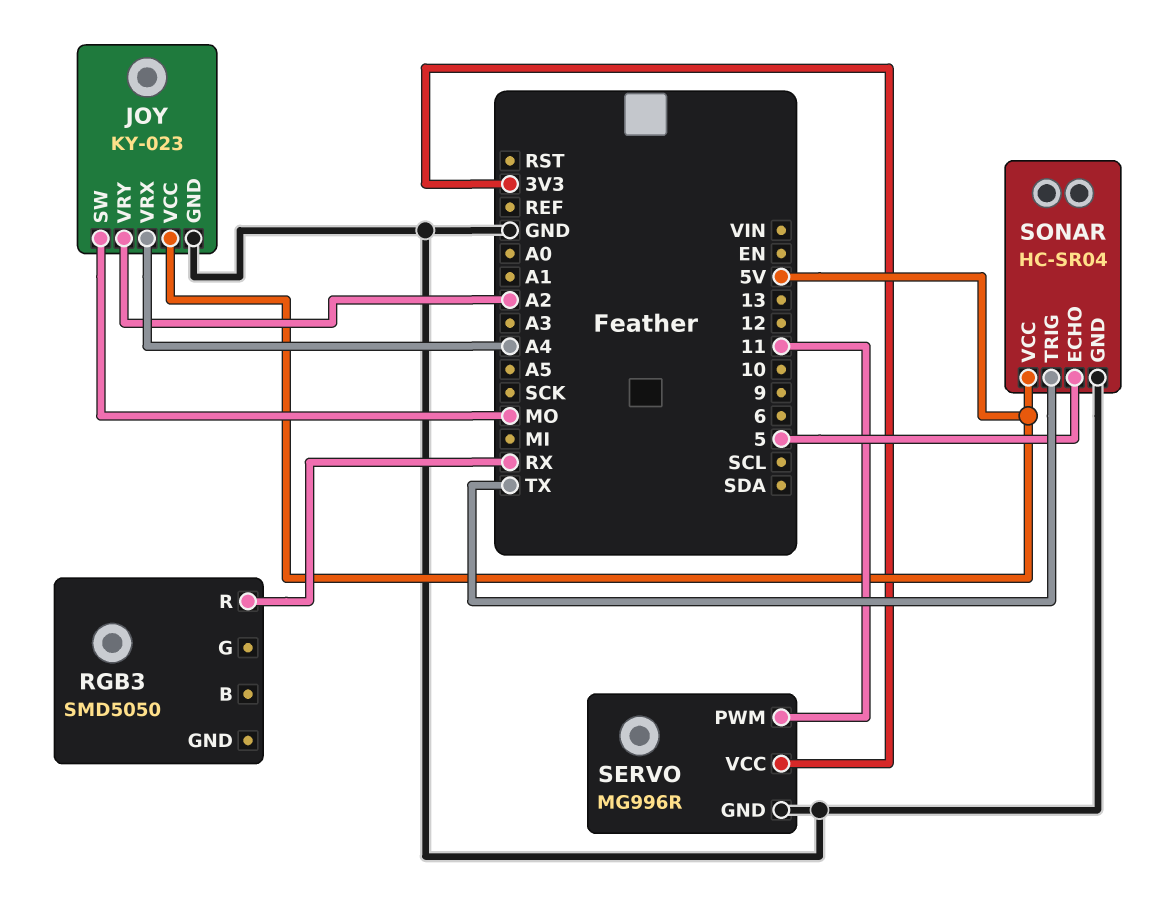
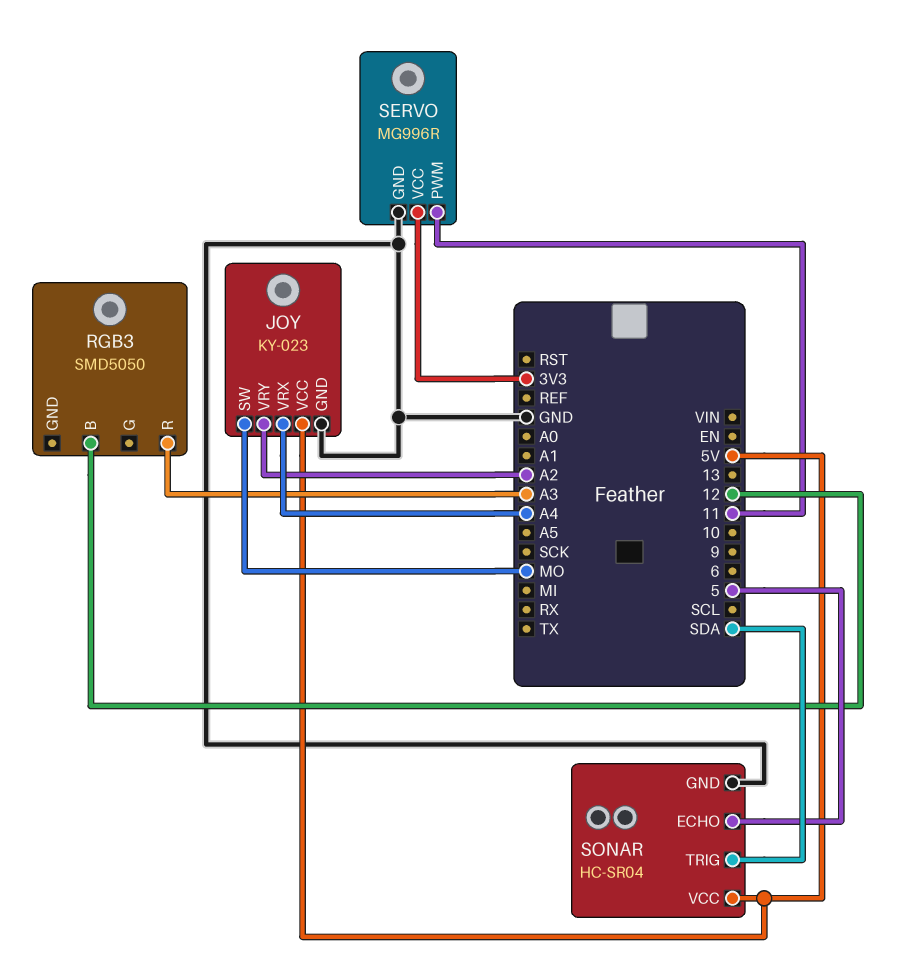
RGB3 pin B: none -> 12
RGB3 pin R: RX -> A3
SONAR pin TRIG: TX -> SDA

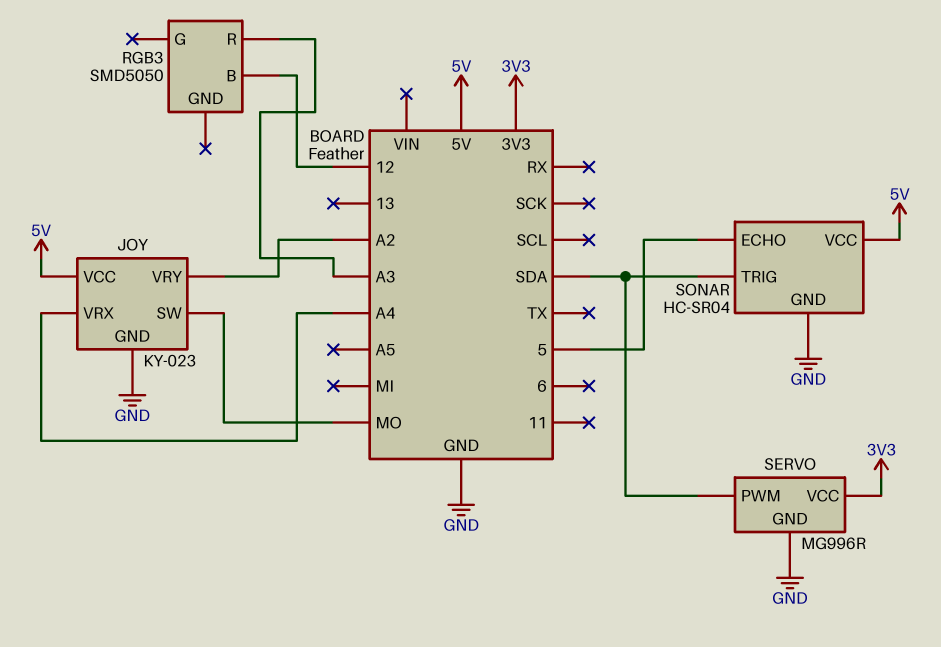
SERVO pin PWM: 11 -> SDA

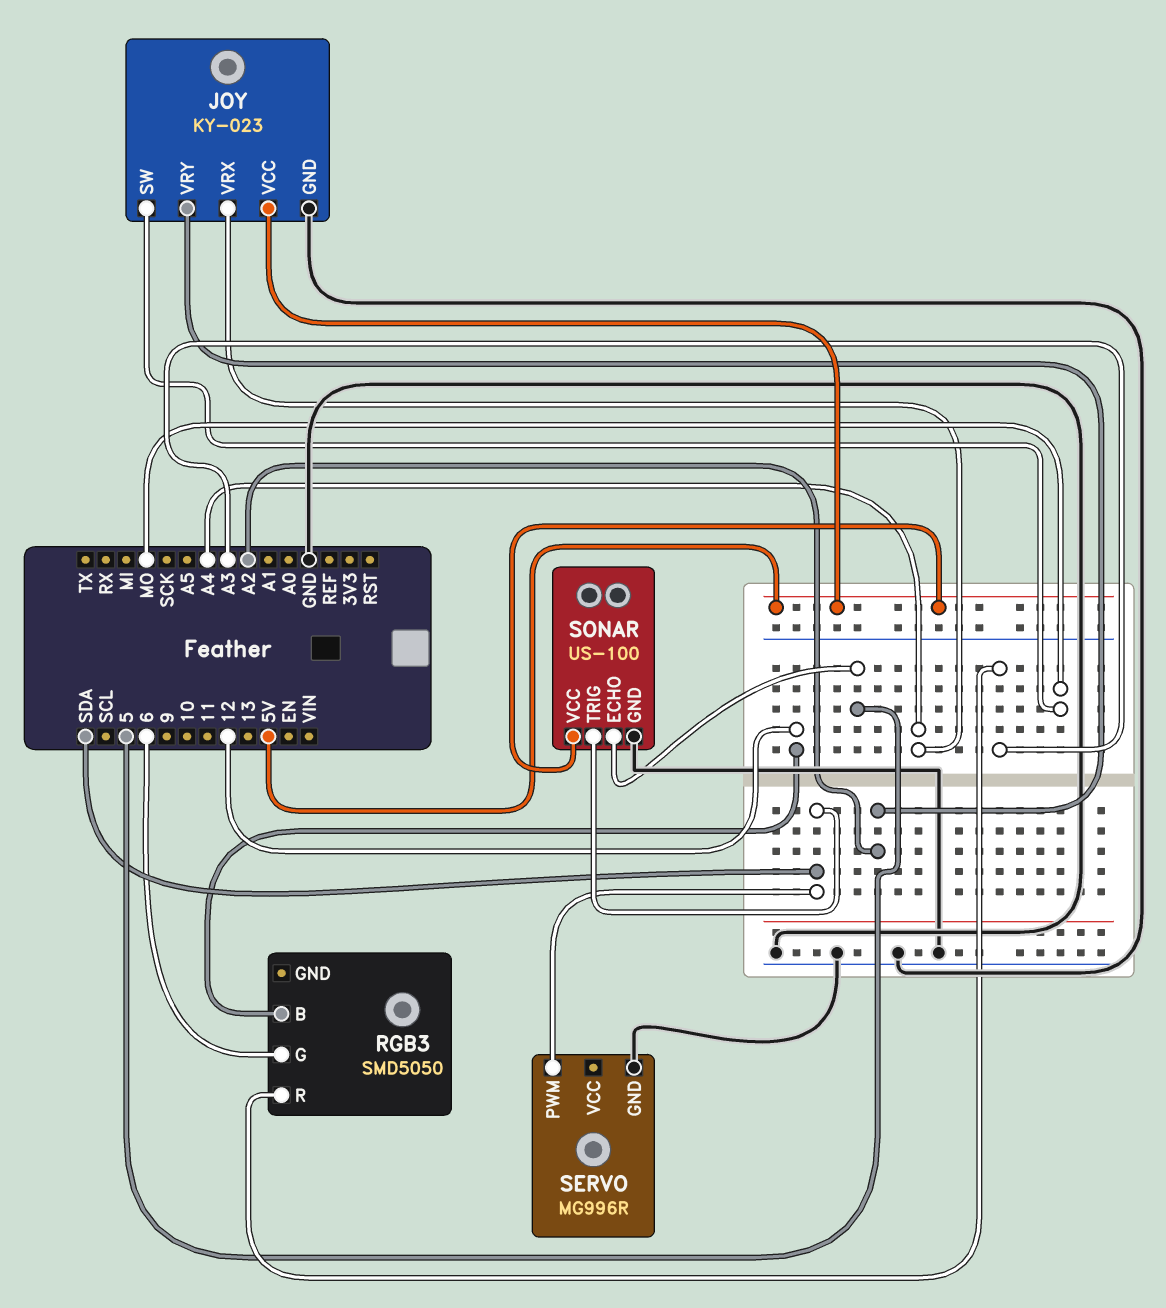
RGB3 pin G: none -> 6
SERVO pin VCC: 3V3 -> none
SONAR: HC-SR04 -> US-100

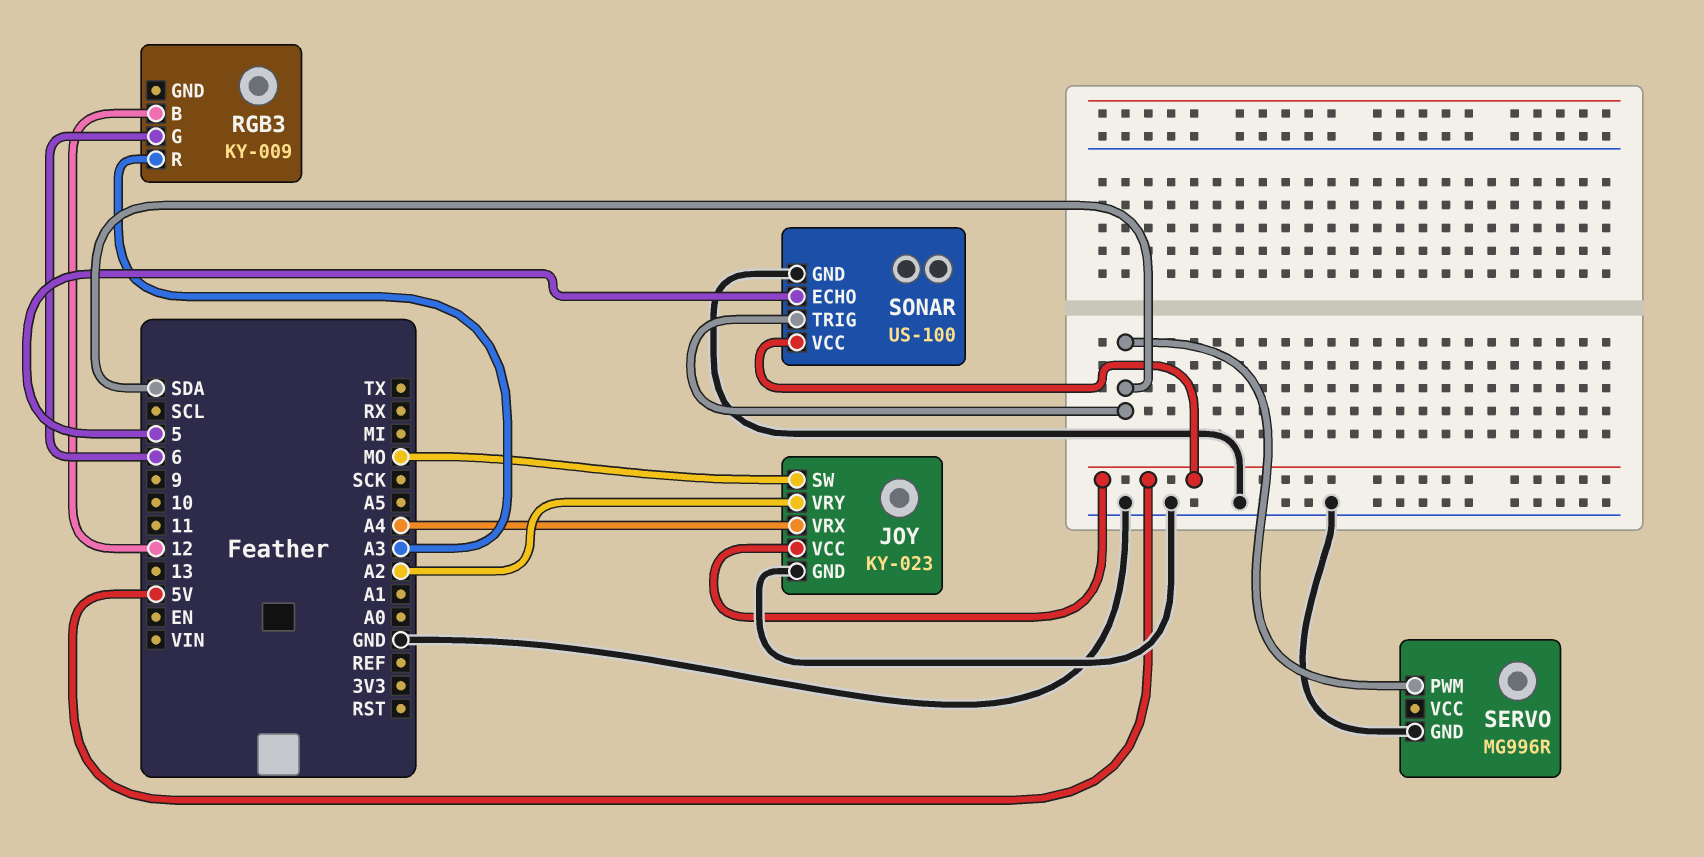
RGB3: SMD5050 -> KY-009

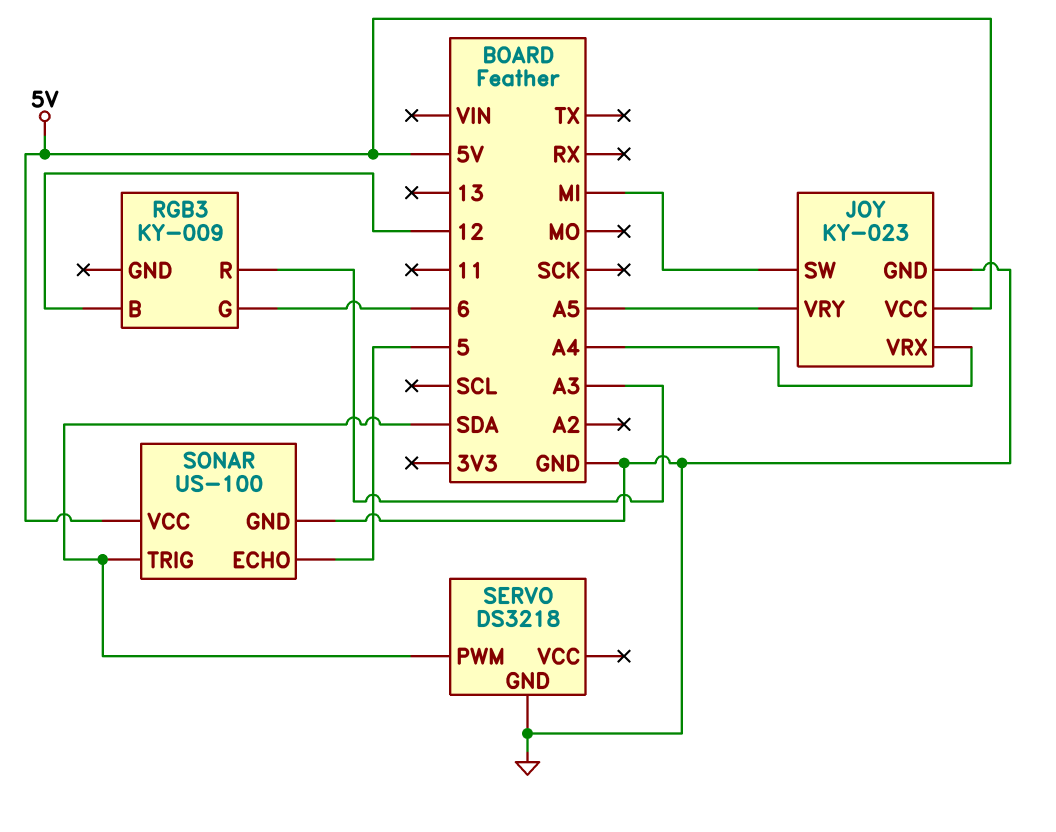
JOY pin SW: MO -> MI
JOY pin VRY: A2 -> A5
SERVO: MG996R -> DS3218

